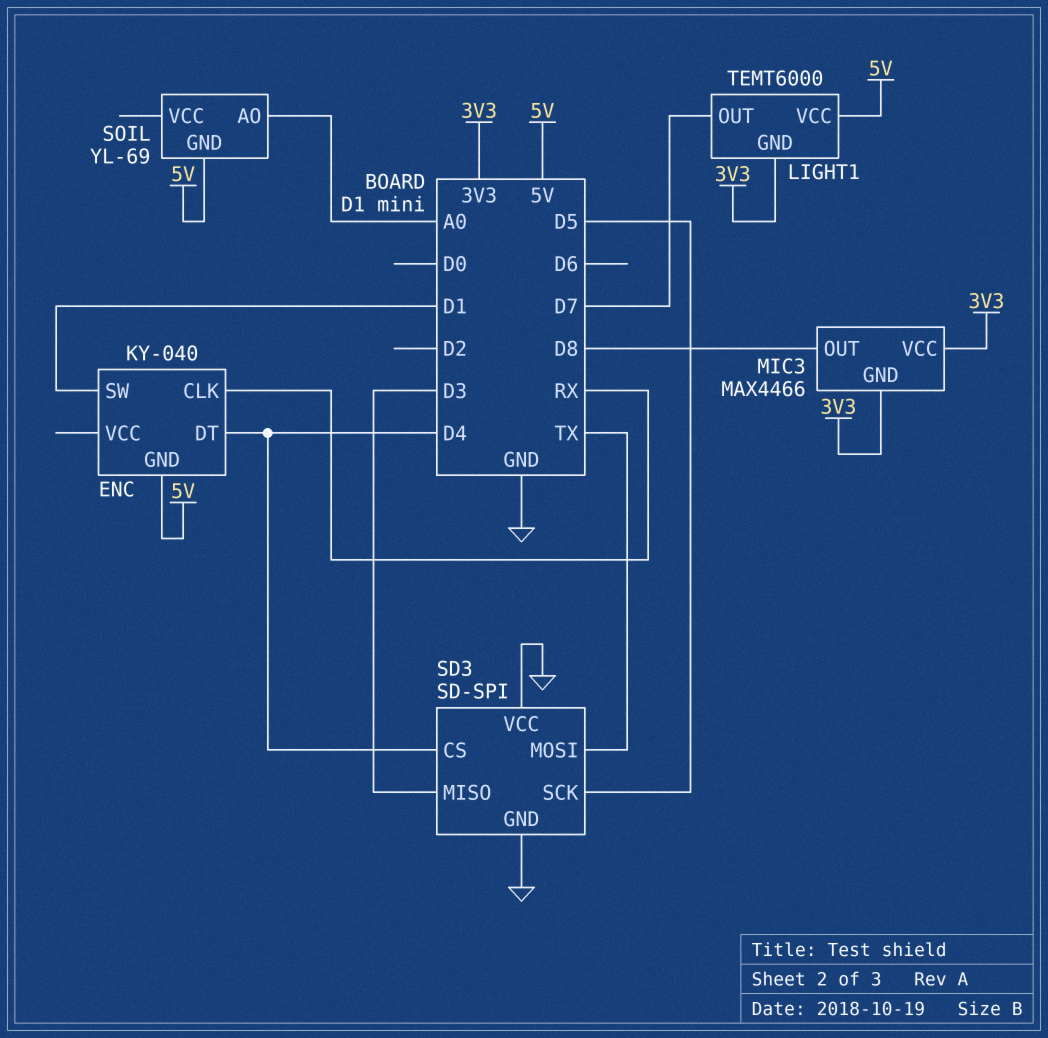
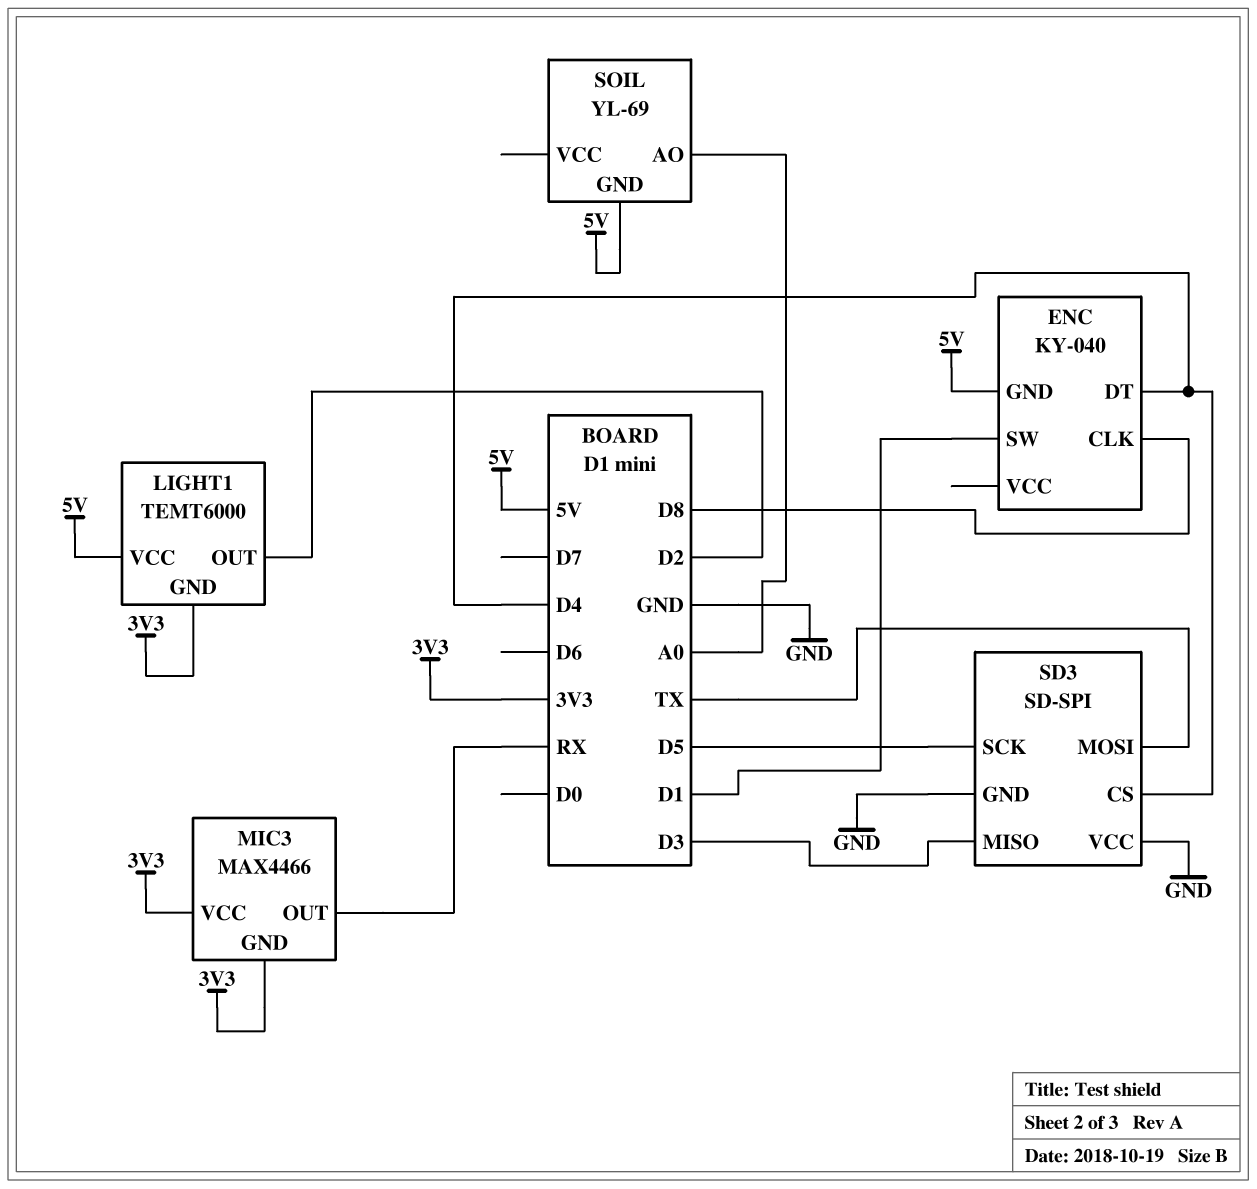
ENC pin CLK: RX -> D8
LIGHT1 pin OUT: D7 -> D2
MIC3 pin OUT: D8 -> RX

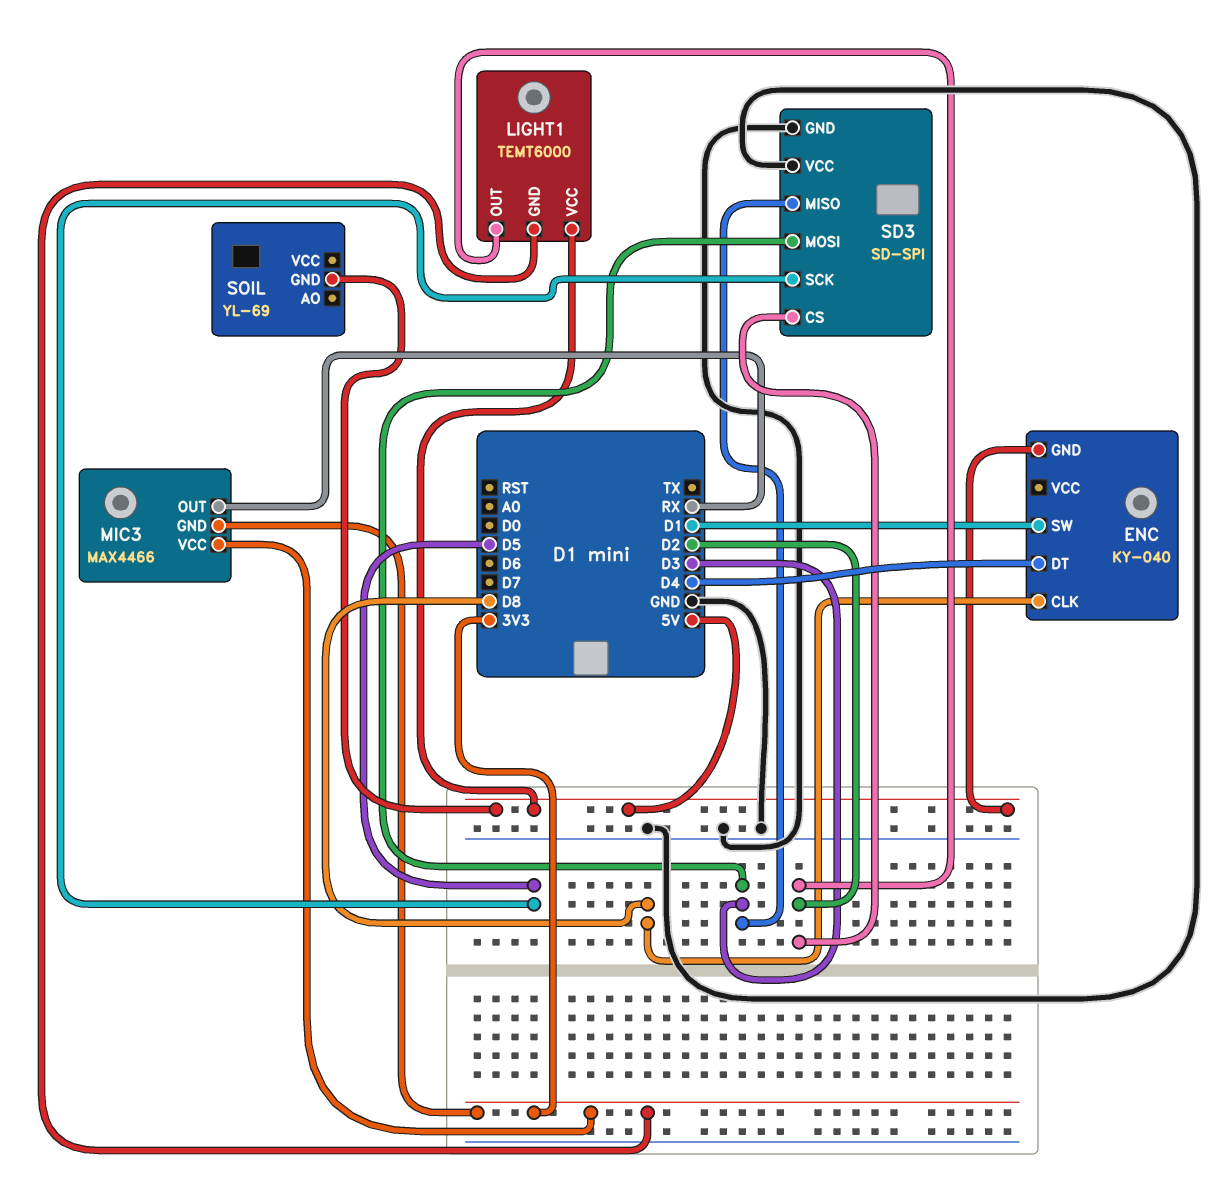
SD3 pin CS: D4 -> D2
SD3 pin MOSI: TX -> D3
SOIL pin AO: A0 -> none

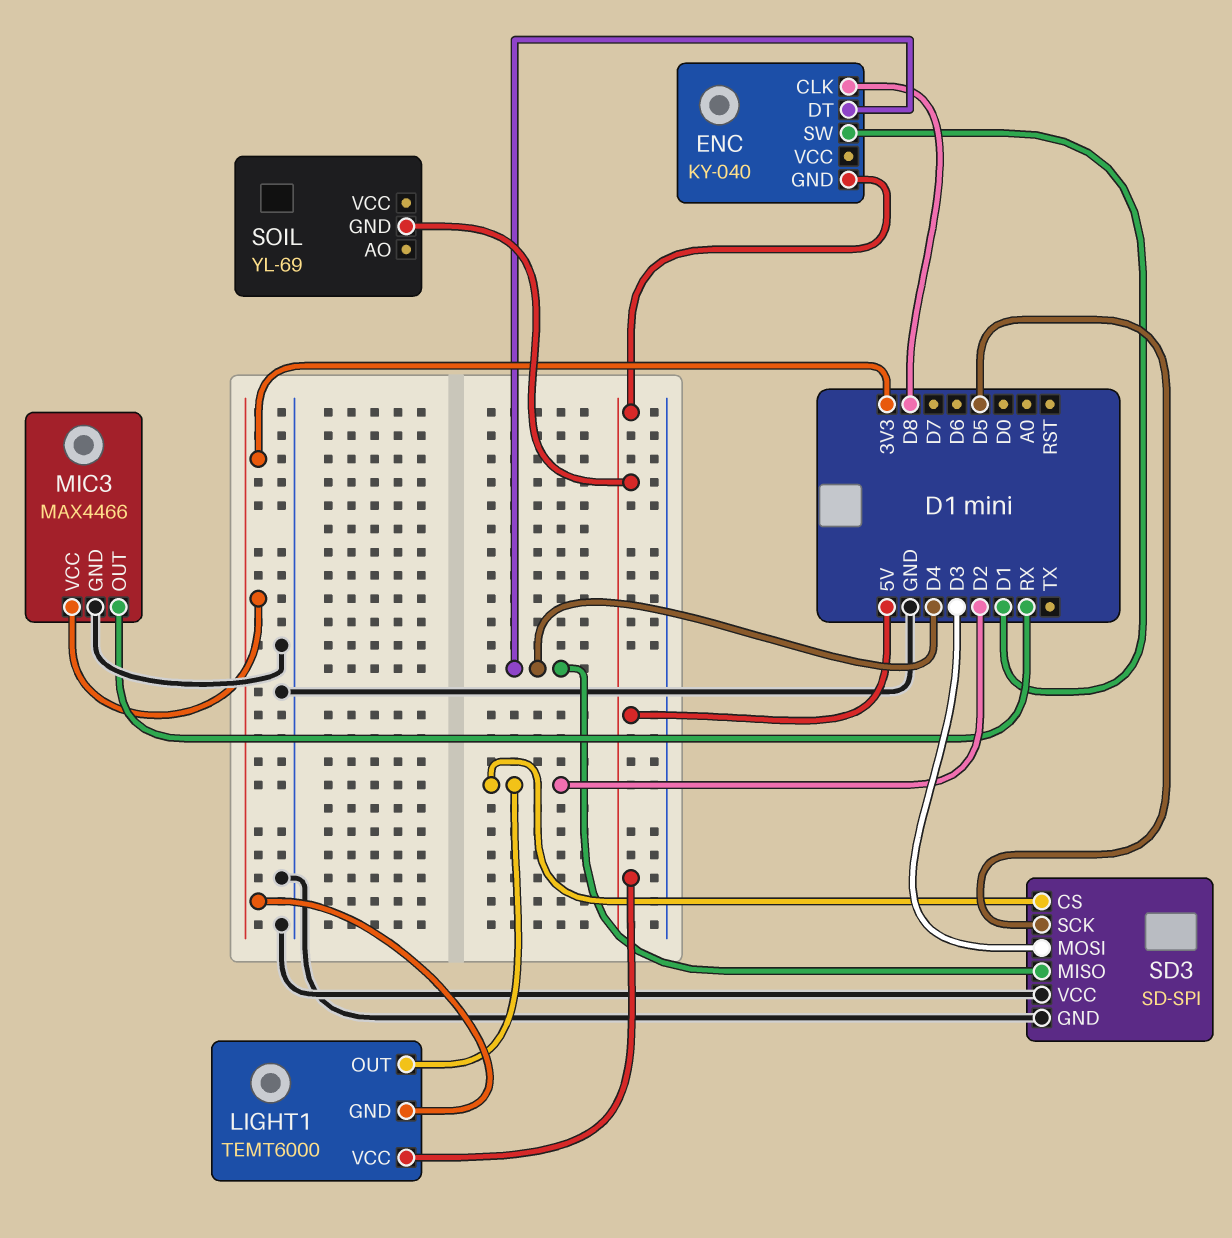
MIC3 pin GND: 3V3 -> GND
SD3 pin MISO: D3 -> D4

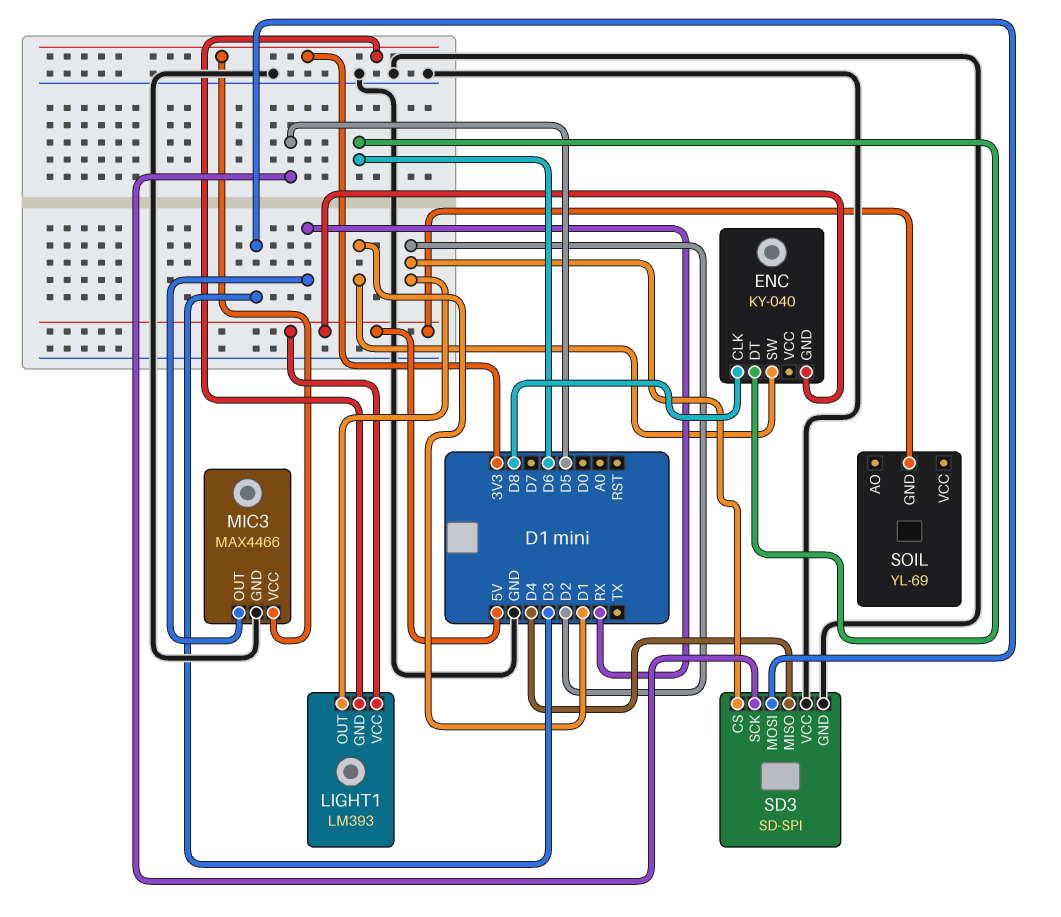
ENC pin DT: D4 -> D6
LIGHT1: TEMT6000 -> LM393

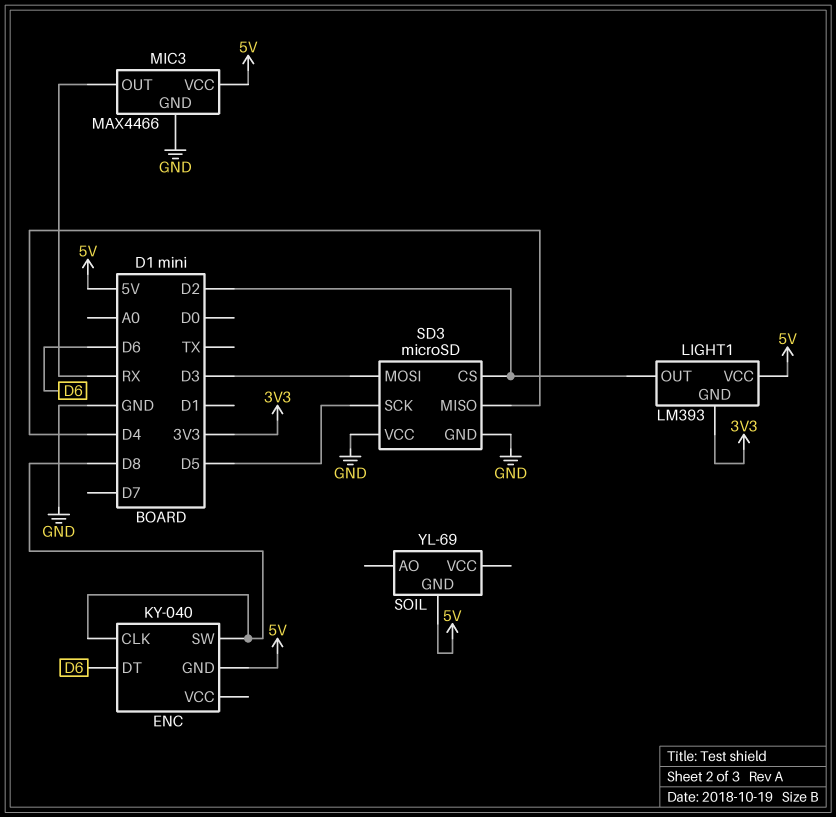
ENC pin SW: D1 -> D8
MIC3 pin VCC: 3V3 -> 5V
SD3: SD-SPI -> microSD

